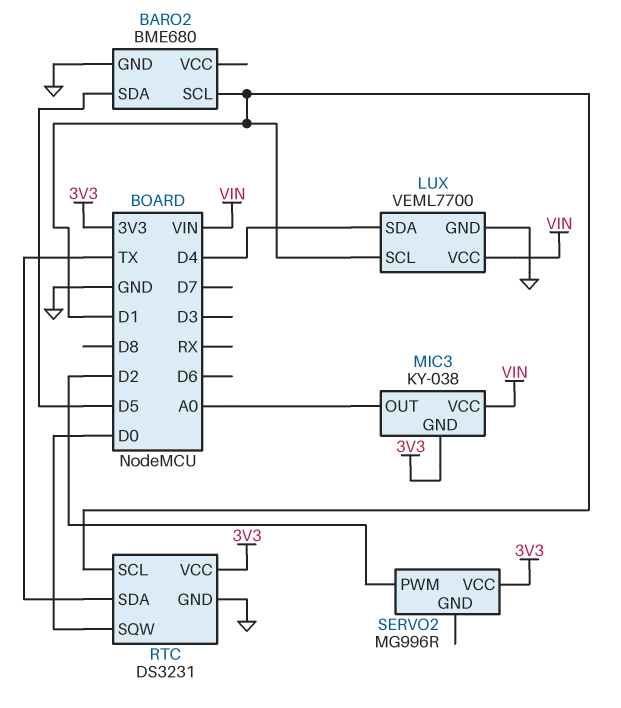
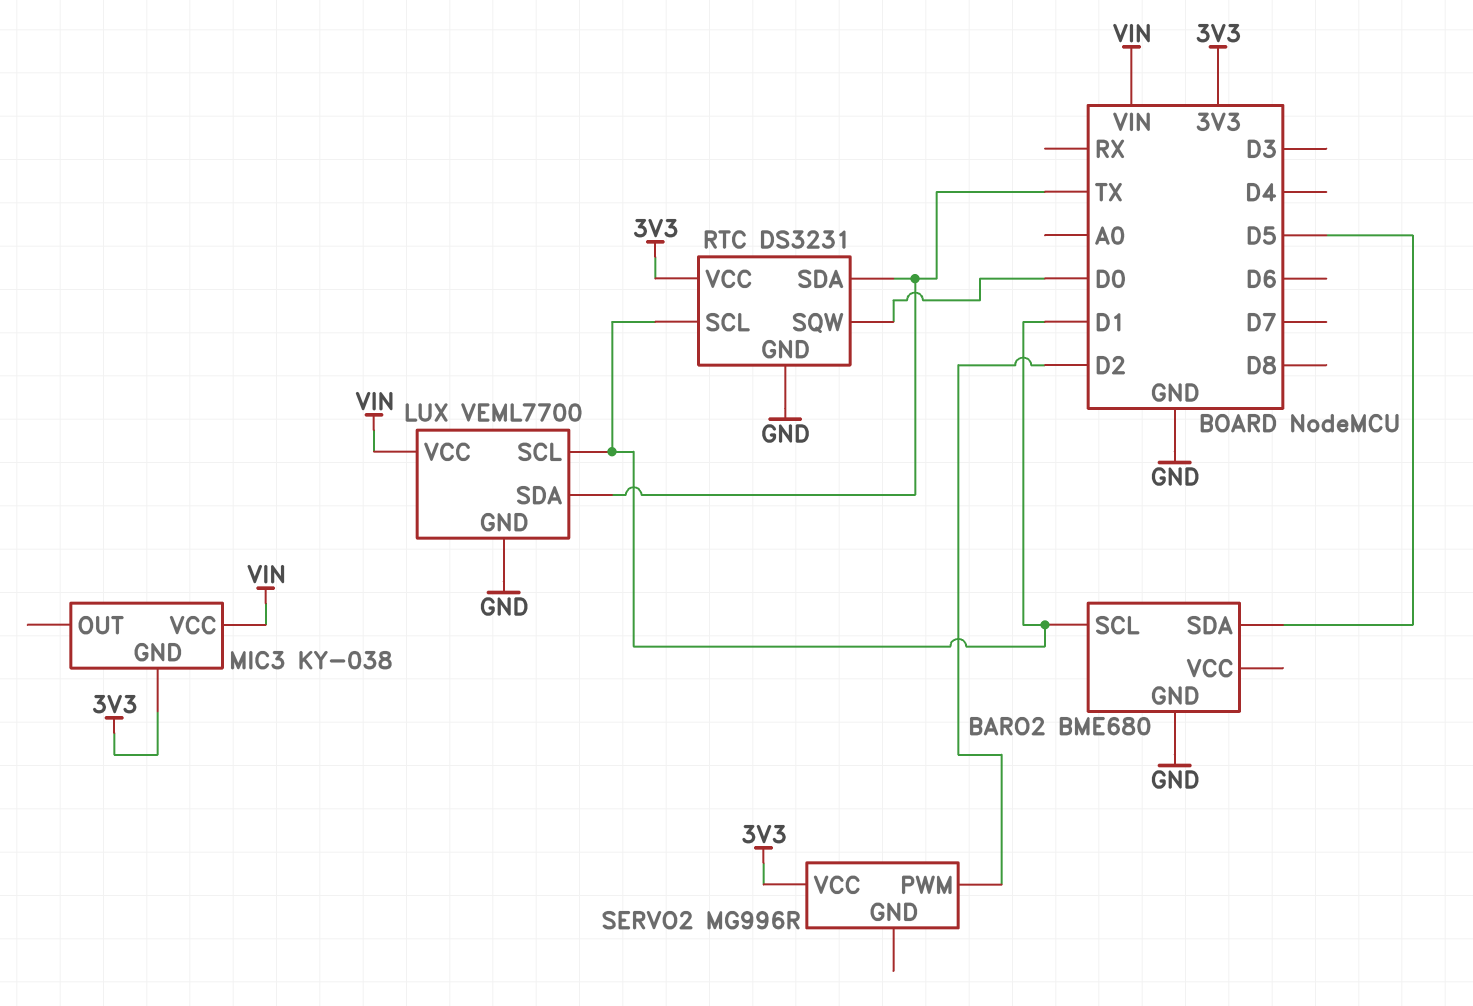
LUX pin SDA: D4 -> TX
MIC3 pin OUT: A0 -> none

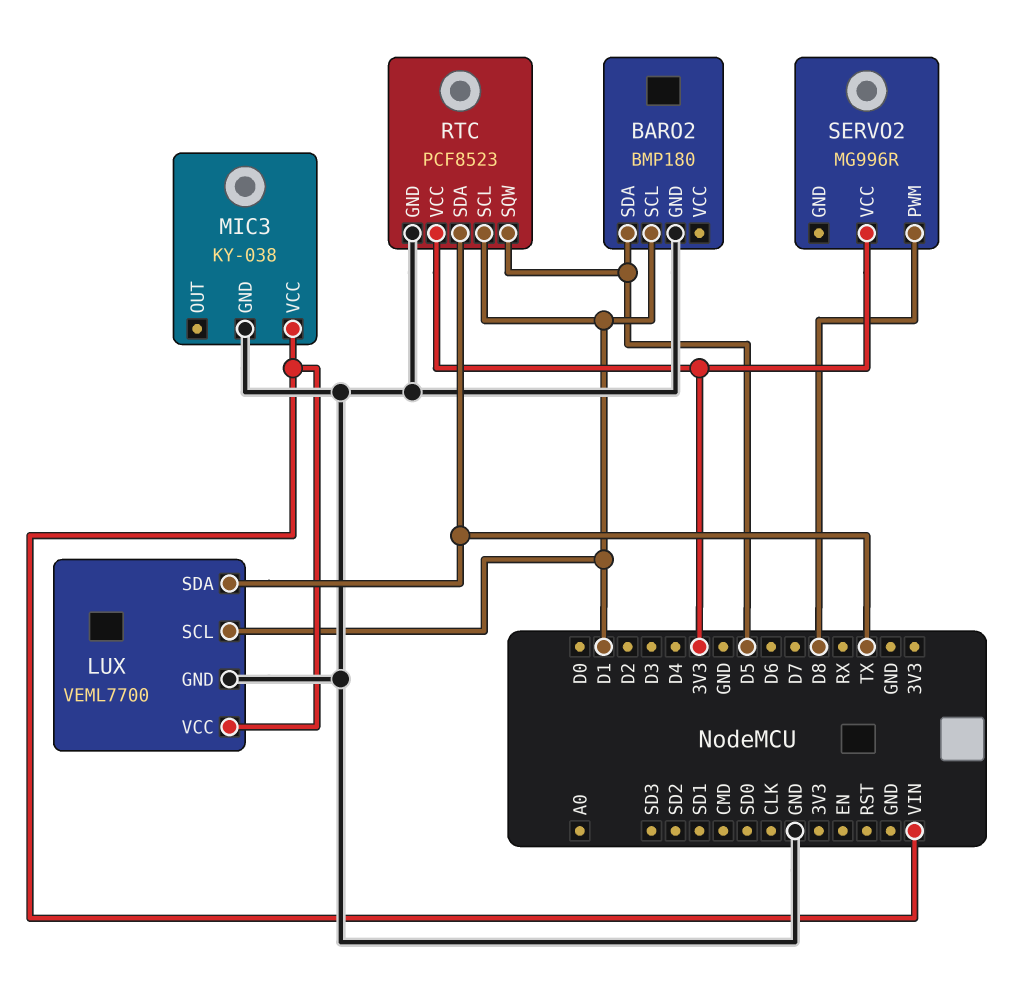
BARO2: BME680 -> BMP180
MIC3 pin GND: 3V3 -> GND
RTC: DS3231 -> PCF8523
RTC pin SQW: D0 -> D5
SERVO2 pin PWM: D2 -> D8

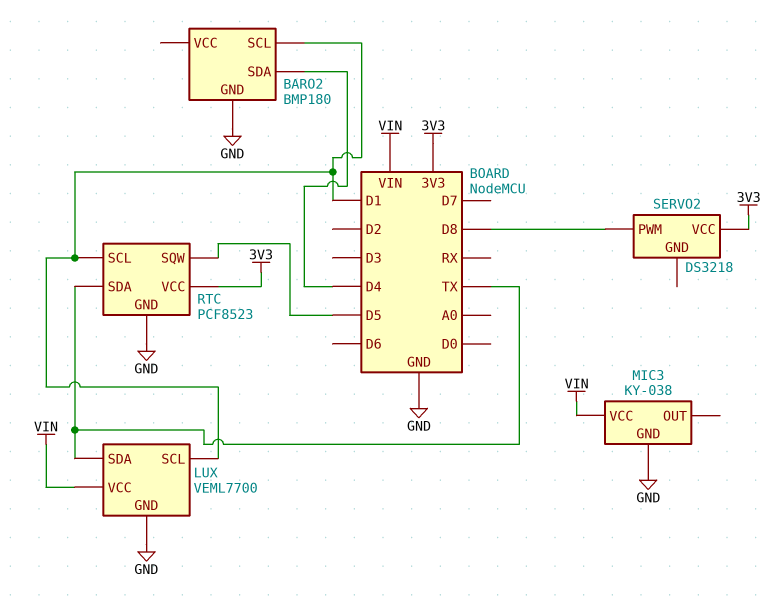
BARO2 pin SDA: D5 -> D4
SERVO2: MG996R -> DS3218

